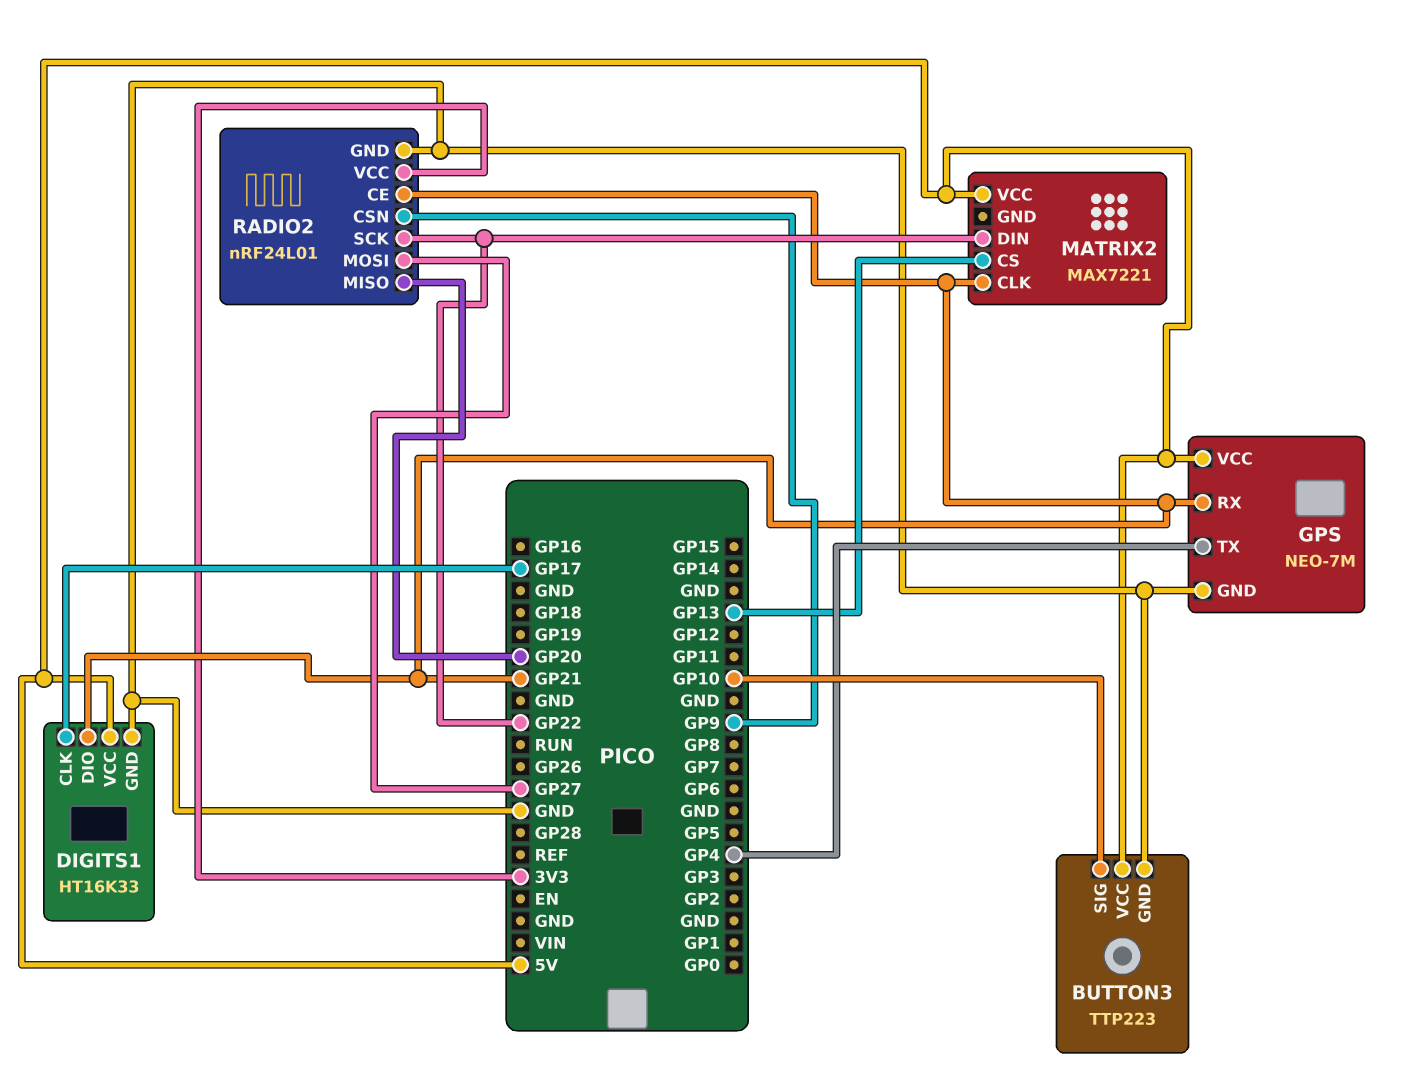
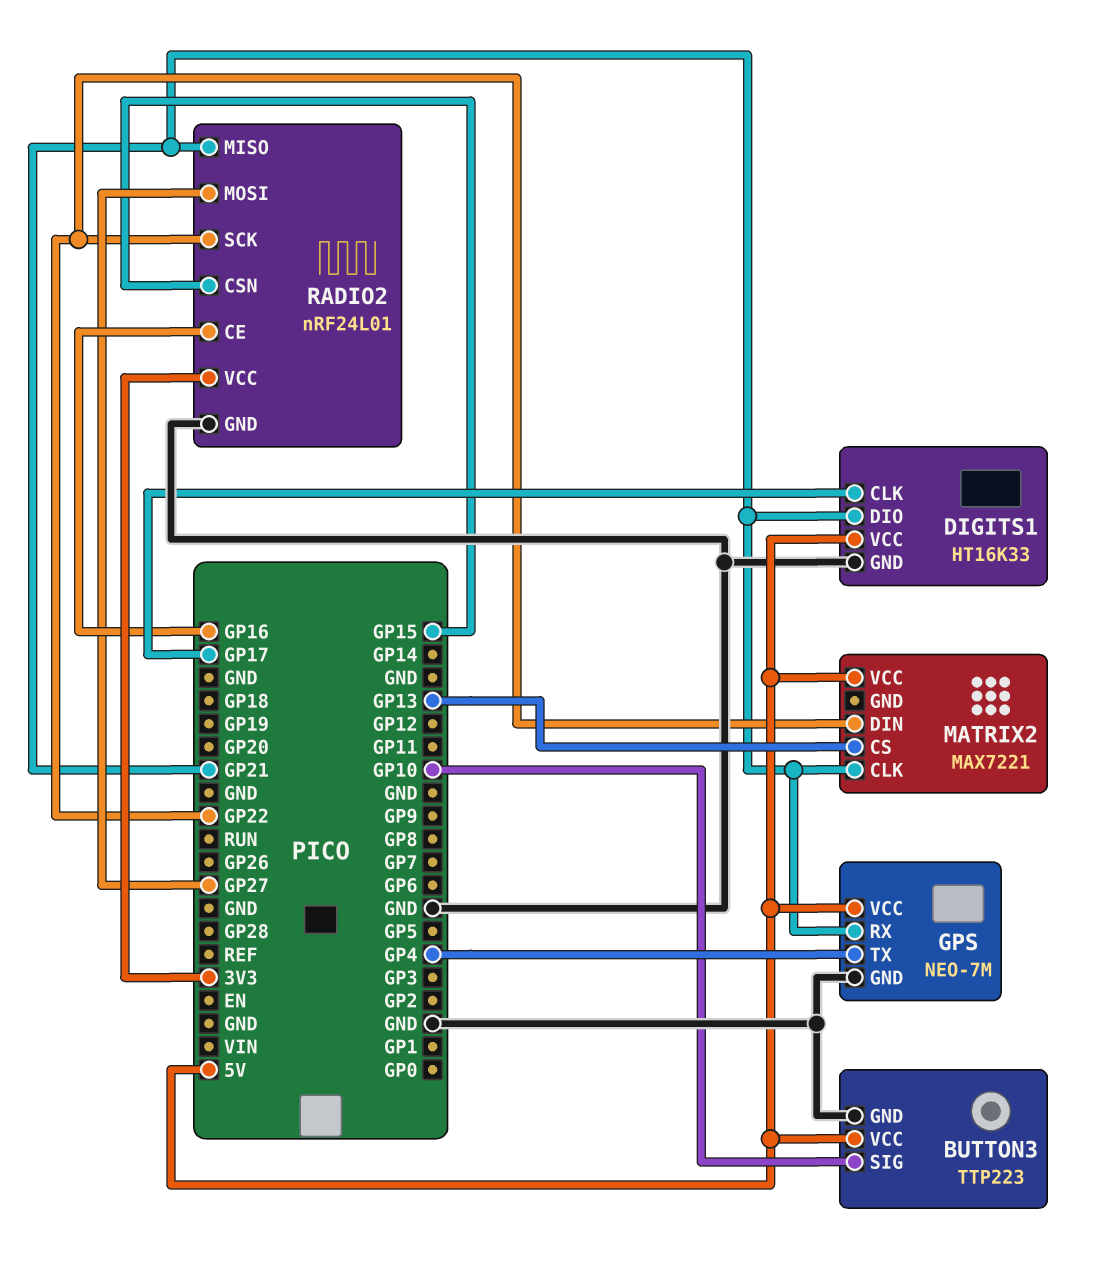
RADIO2 pin CE: GP21 -> GP16
RADIO2 pin CSN: GP9 -> GP15
RADIO2 pin MISO: GP20 -> GP21

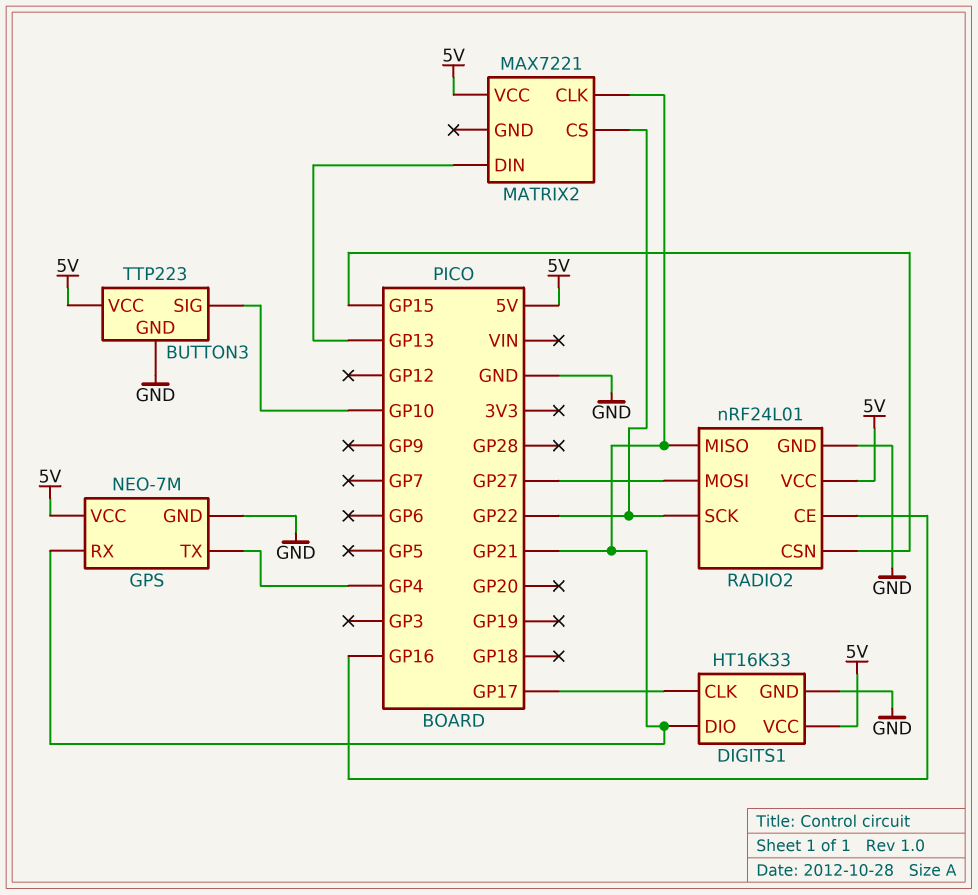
MATRIX2 pin CS: GP13 -> GP22
MATRIX2 pin DIN: GP22 -> GP13
RADIO2 pin VCC: 3V3 -> 5V

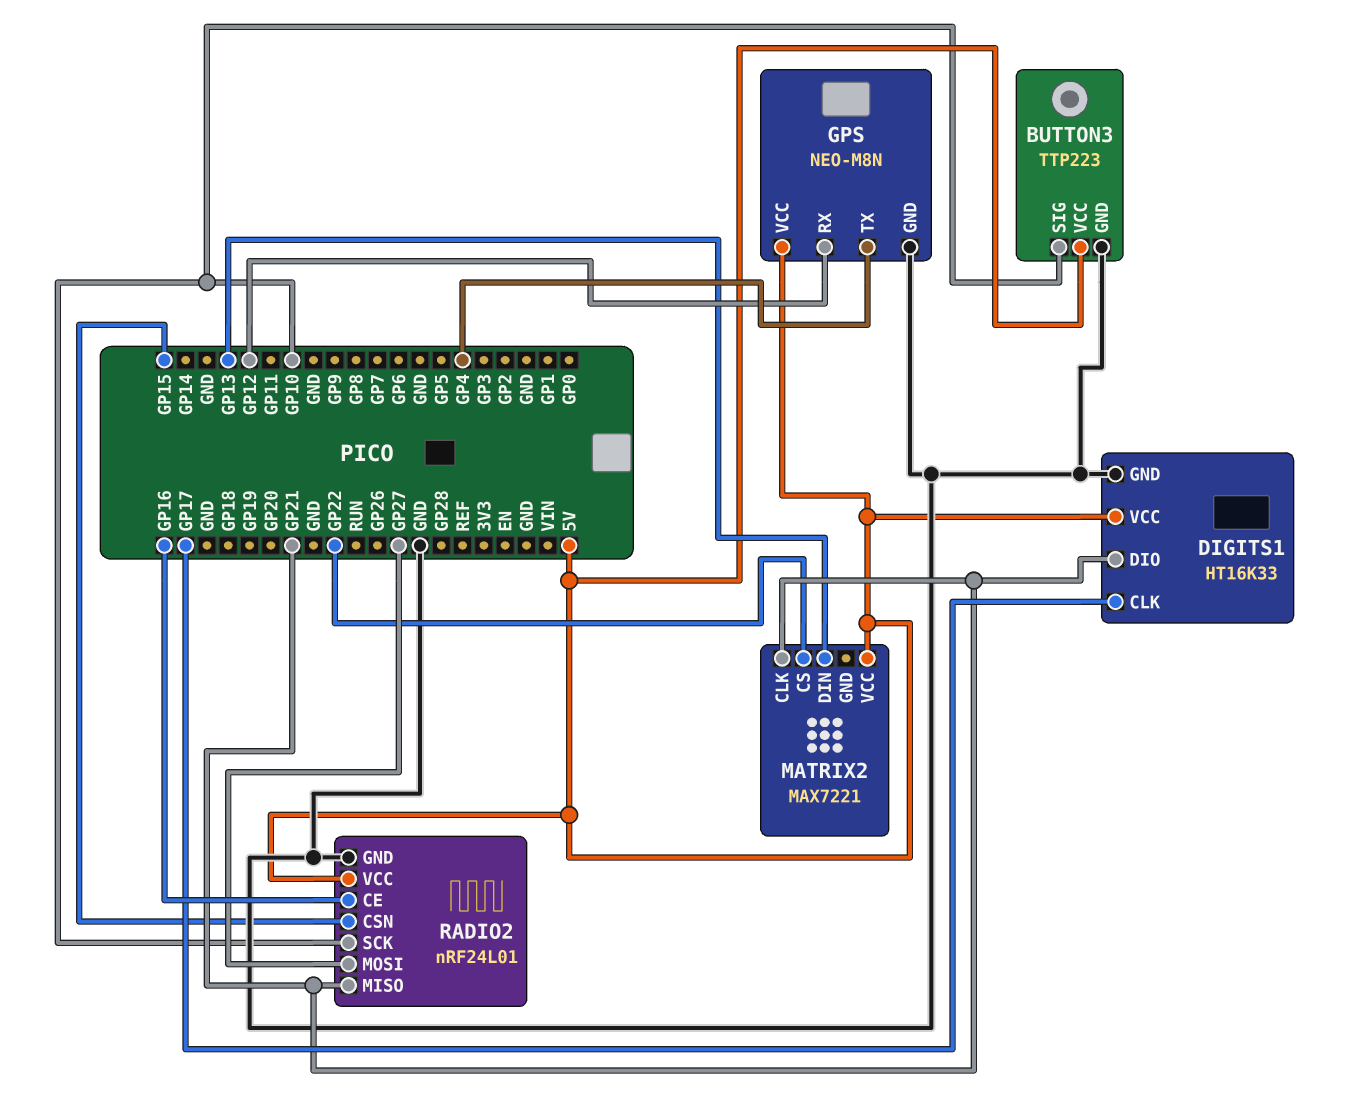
GPS: NEO-7M -> NEO-M8N
GPS pin RX: GP21 -> GP12
RADIO2 pin SCK: GP22 -> GP10

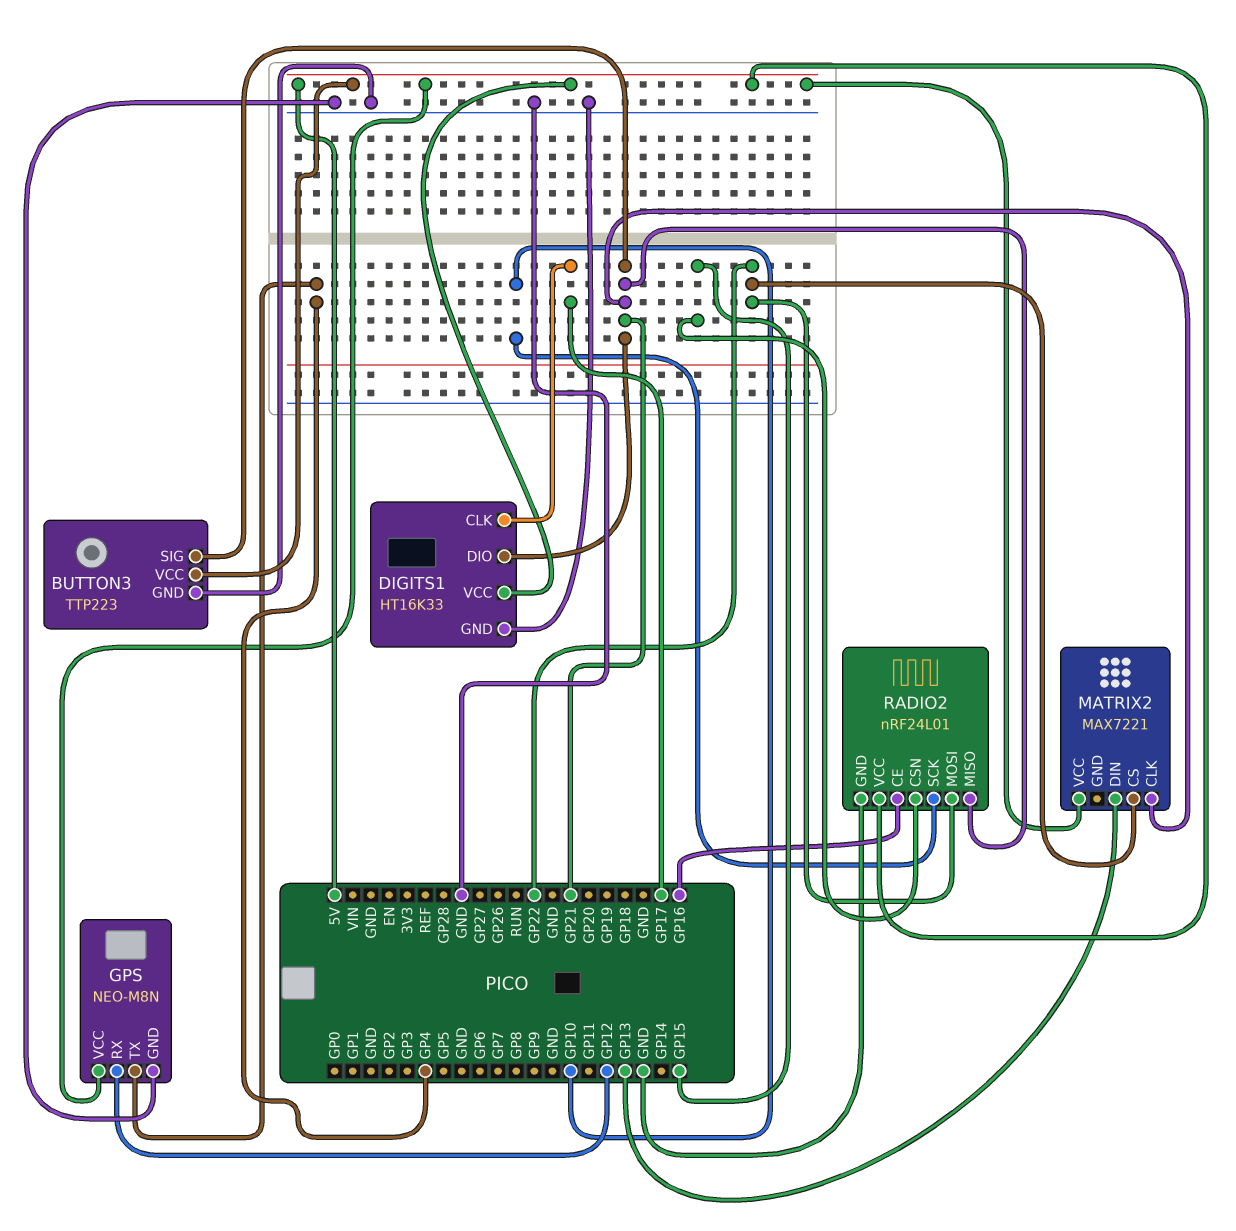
BUTTON3 pin SIG: GP10 -> GP21
RADIO2 pin MOSI: GP27 -> GP22

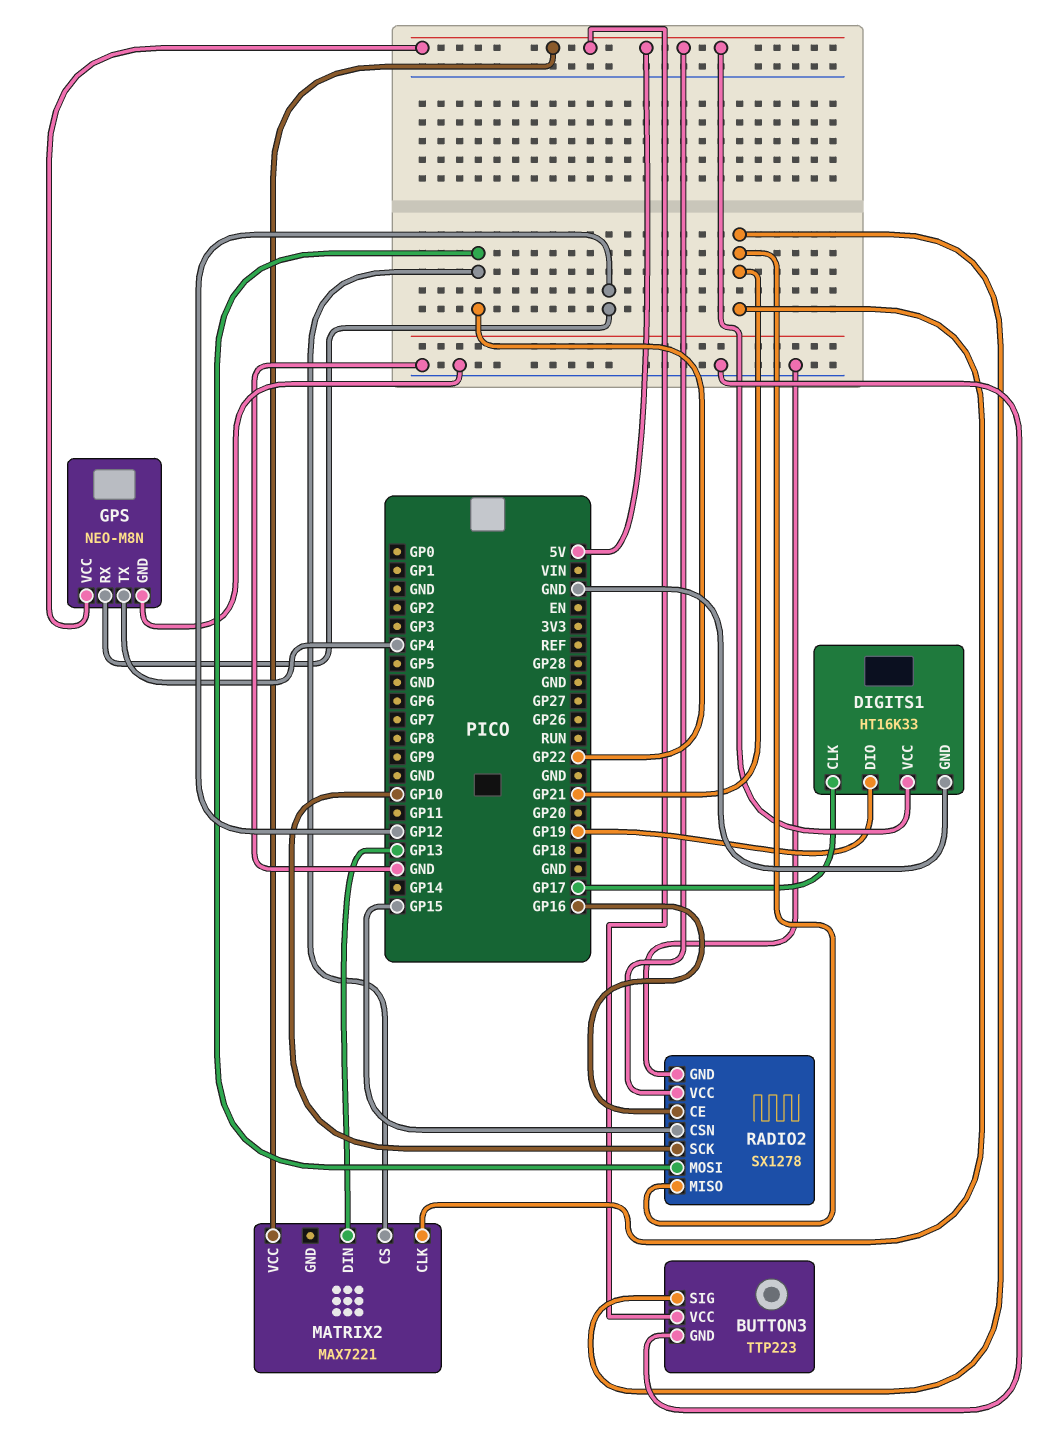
DIGITS1 pin DIO: GP21 -> GP19
RADIO2: nRF24L01 -> SX1278

